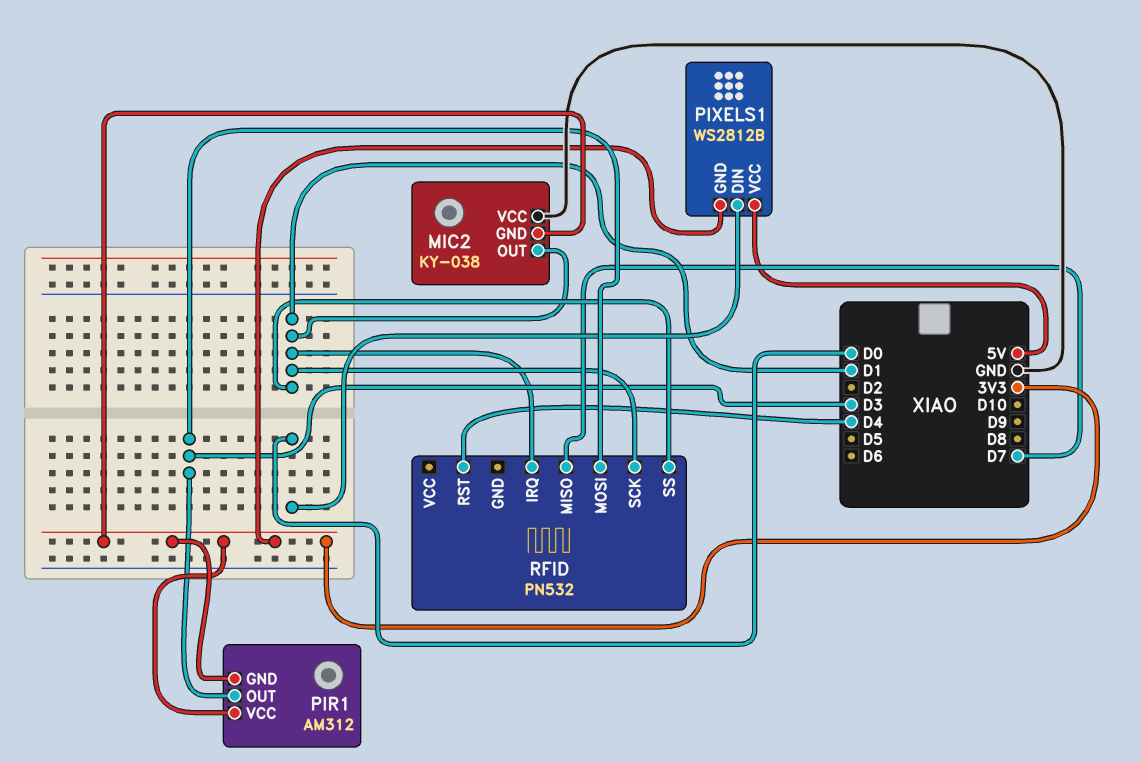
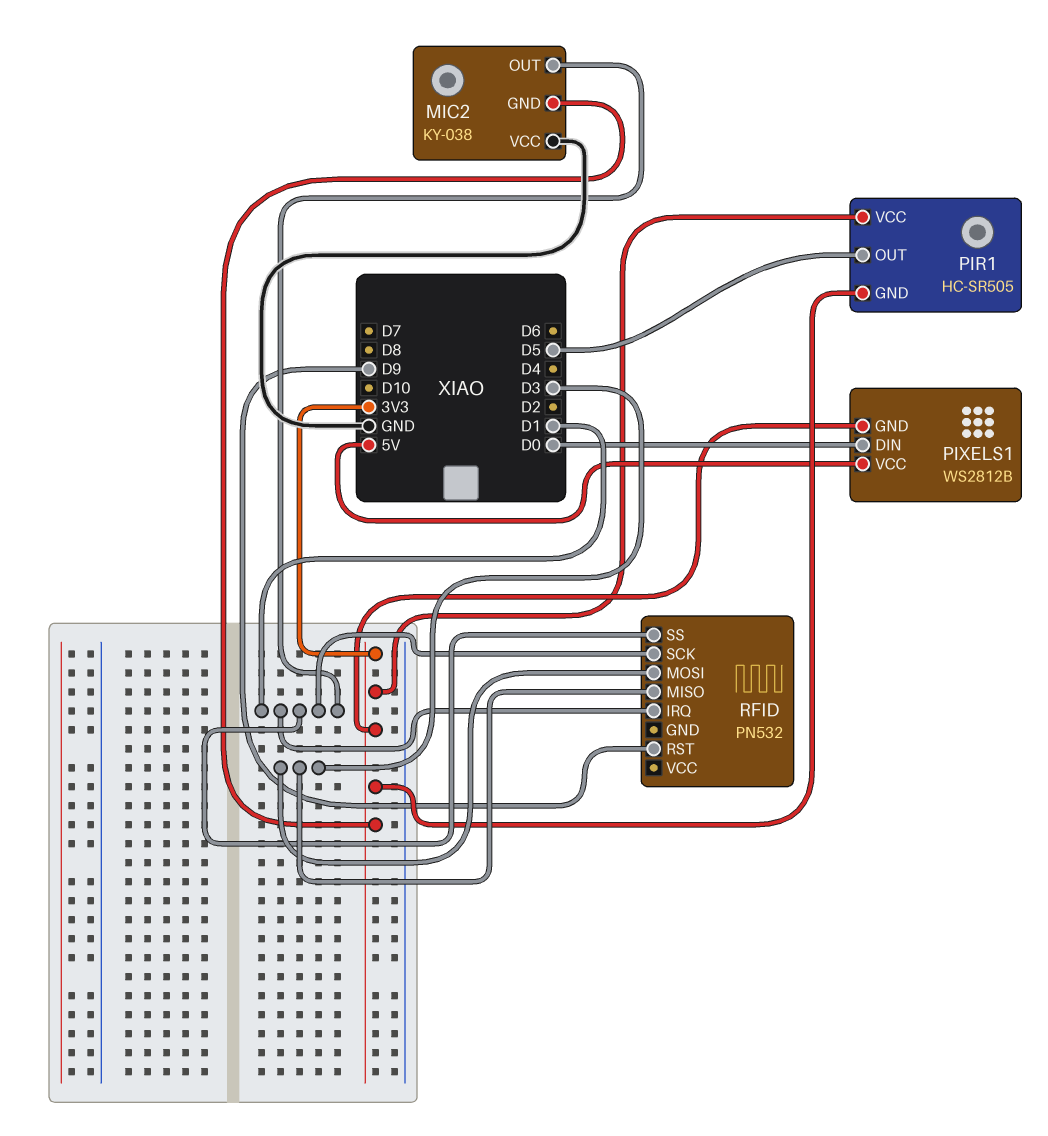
PIR1: AM312 -> HC-SR505
PIR1 pin OUT: D3 -> D5
RFID pin MISO: D7 -> D3
RFID pin RST: D4 -> D9

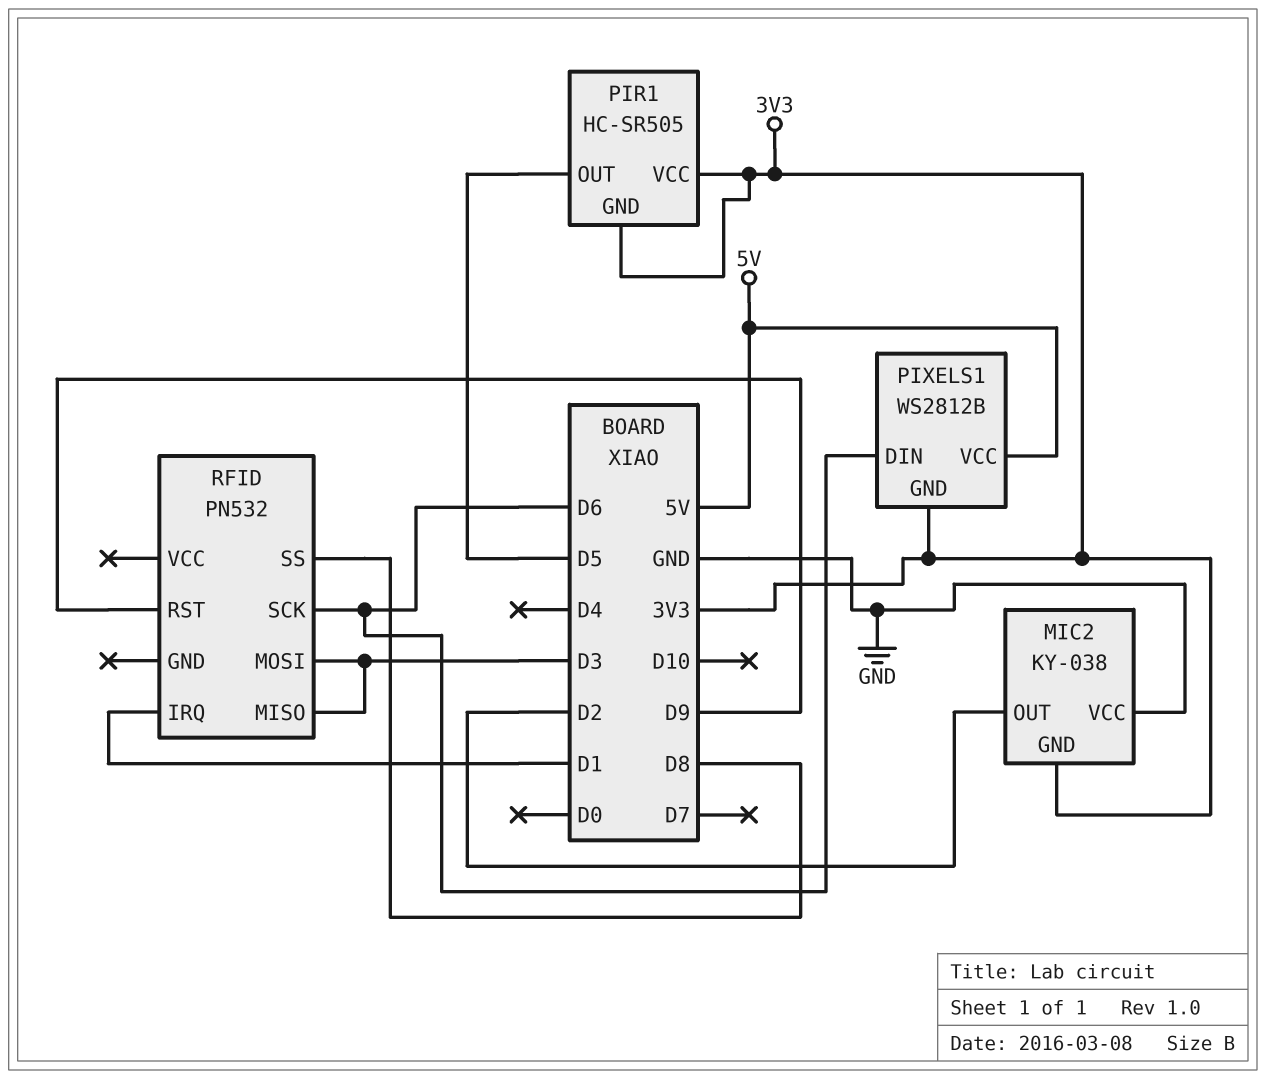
MIC2 pin OUT: D1 -> D2
PIXELS1 pin DIN: D0 -> D6
RFID pin SCK: D1 -> D6
RFID pin SS: D1 -> D8

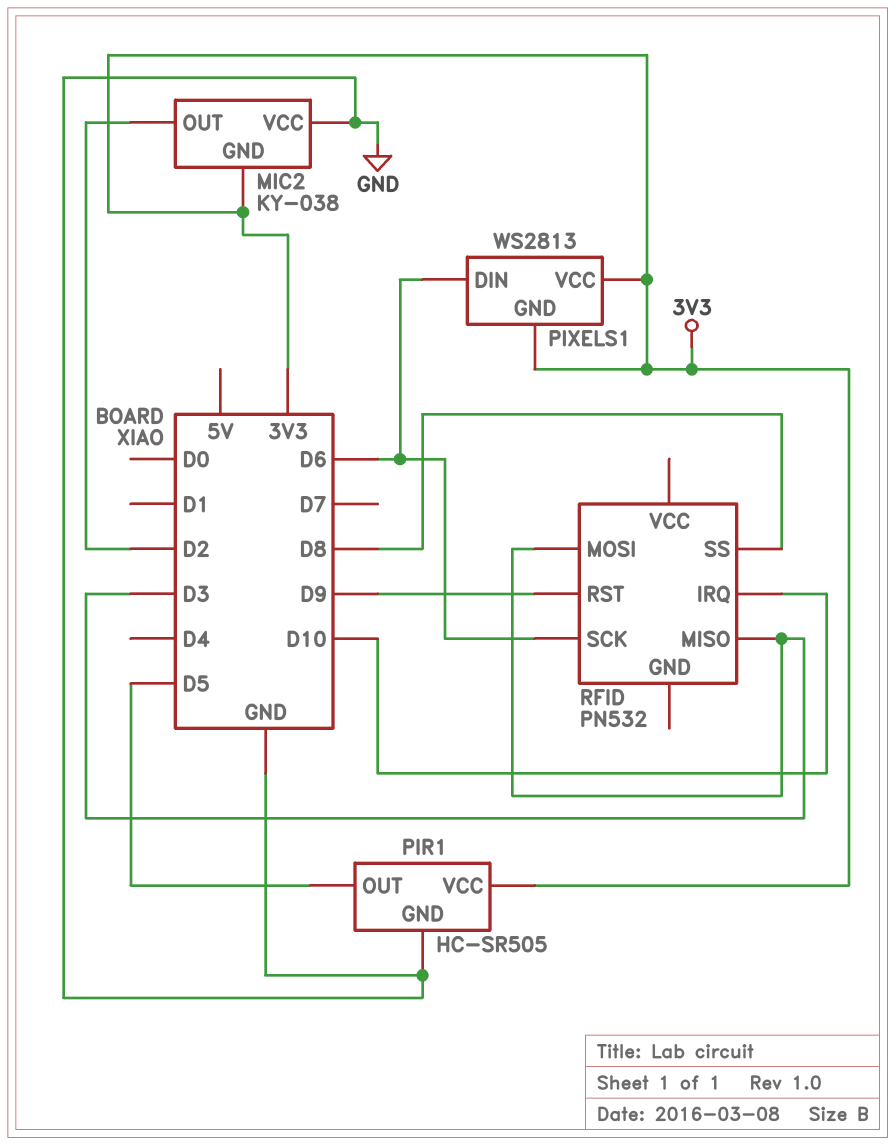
PIR1 pin GND: 3V3 -> GND
PIXELS1: WS2812B -> WS2813
PIXELS1 pin VCC: 5V -> 3V3
RFID pin IRQ: D1 -> D10

